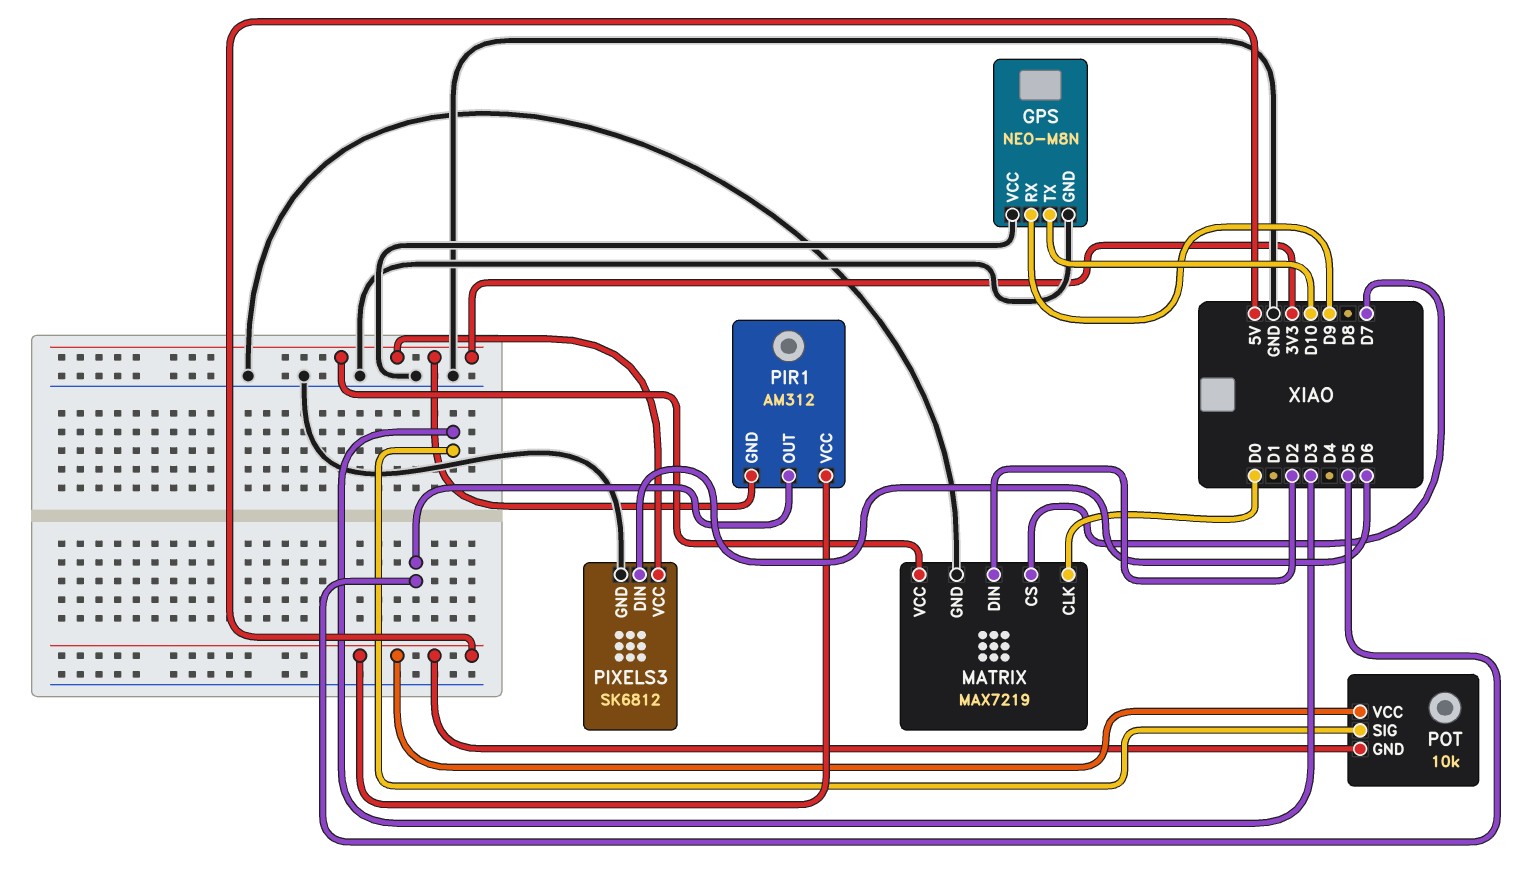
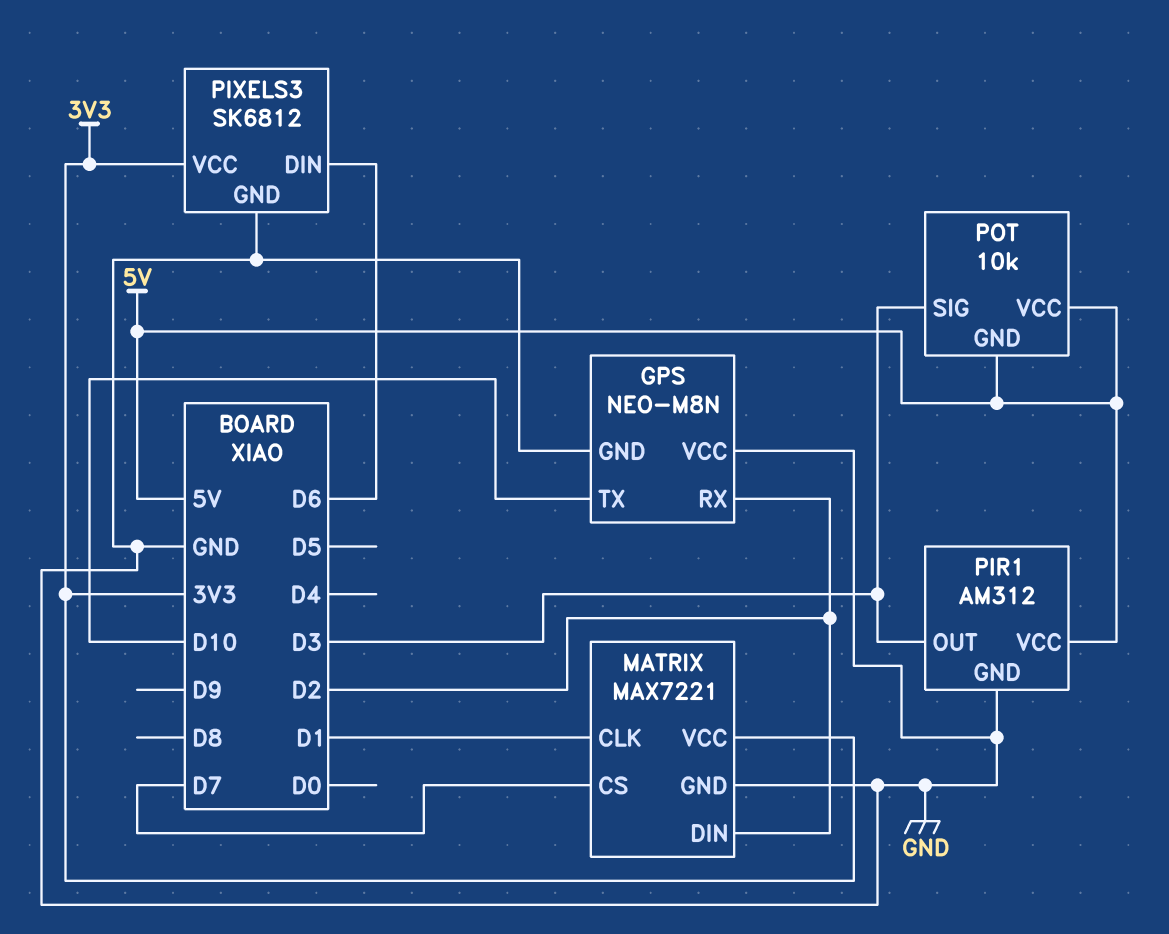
GPS pin RX: D9 -> D2
MATRIX: MAX7219 -> MAX7221
MATRIX pin CLK: D0 -> D1
PIR1 pin GND: 3V3 -> GND
PIR1 pin OUT: D5 -> D3

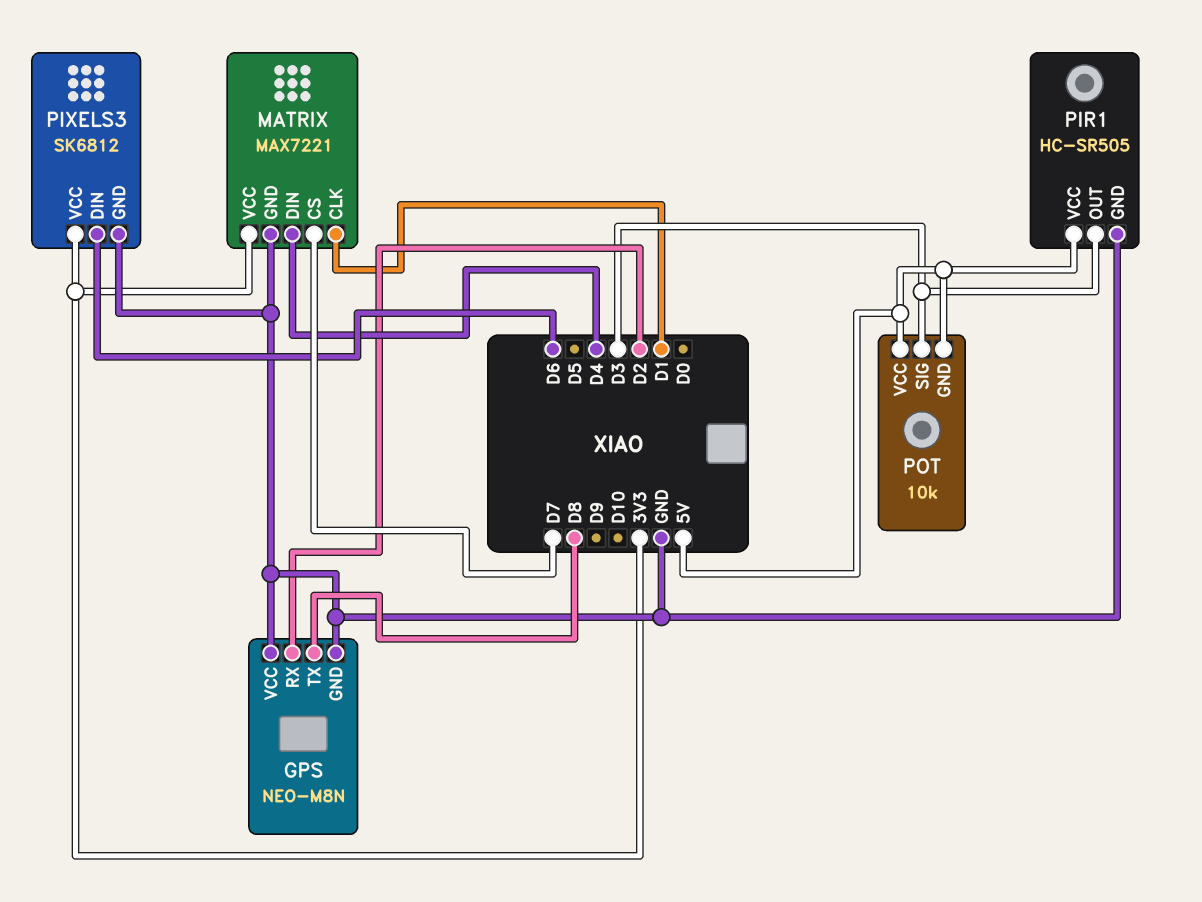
GPS pin TX: D10 -> D8
MATRIX pin DIN: D2 -> D4
PIR1: AM312 -> HC-SR505

